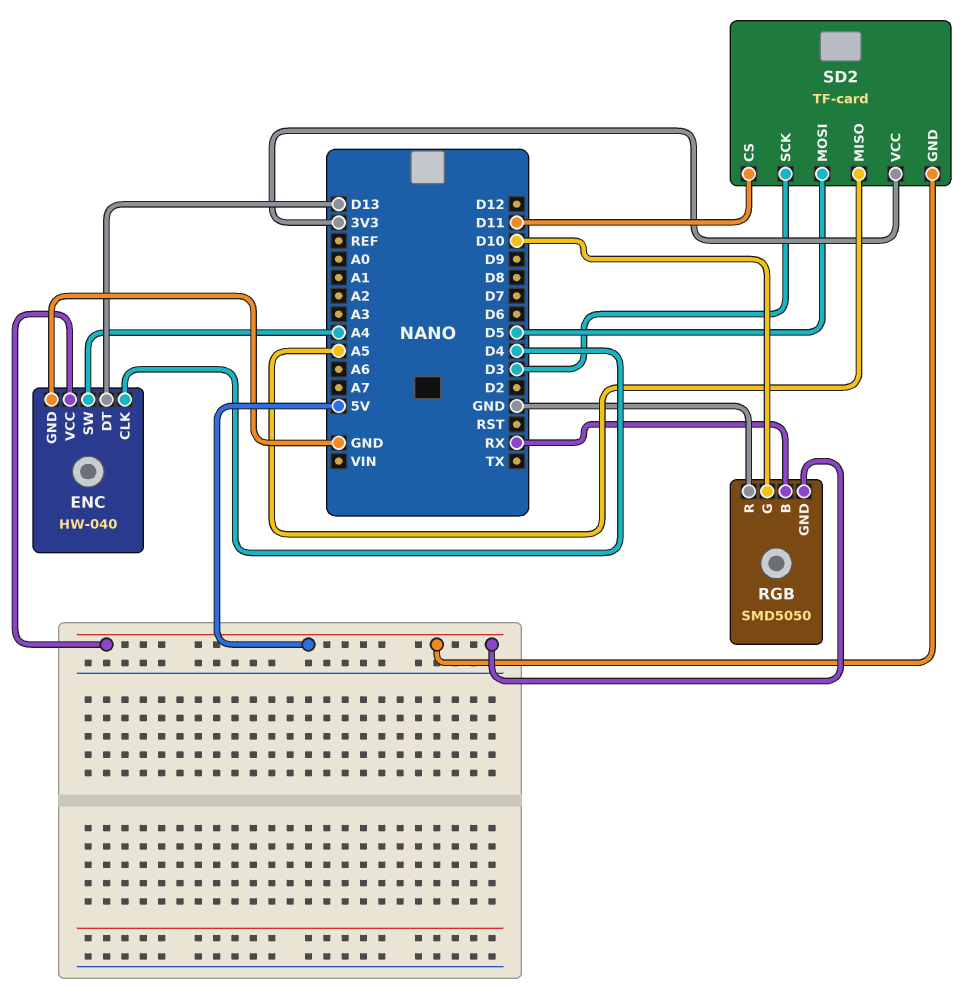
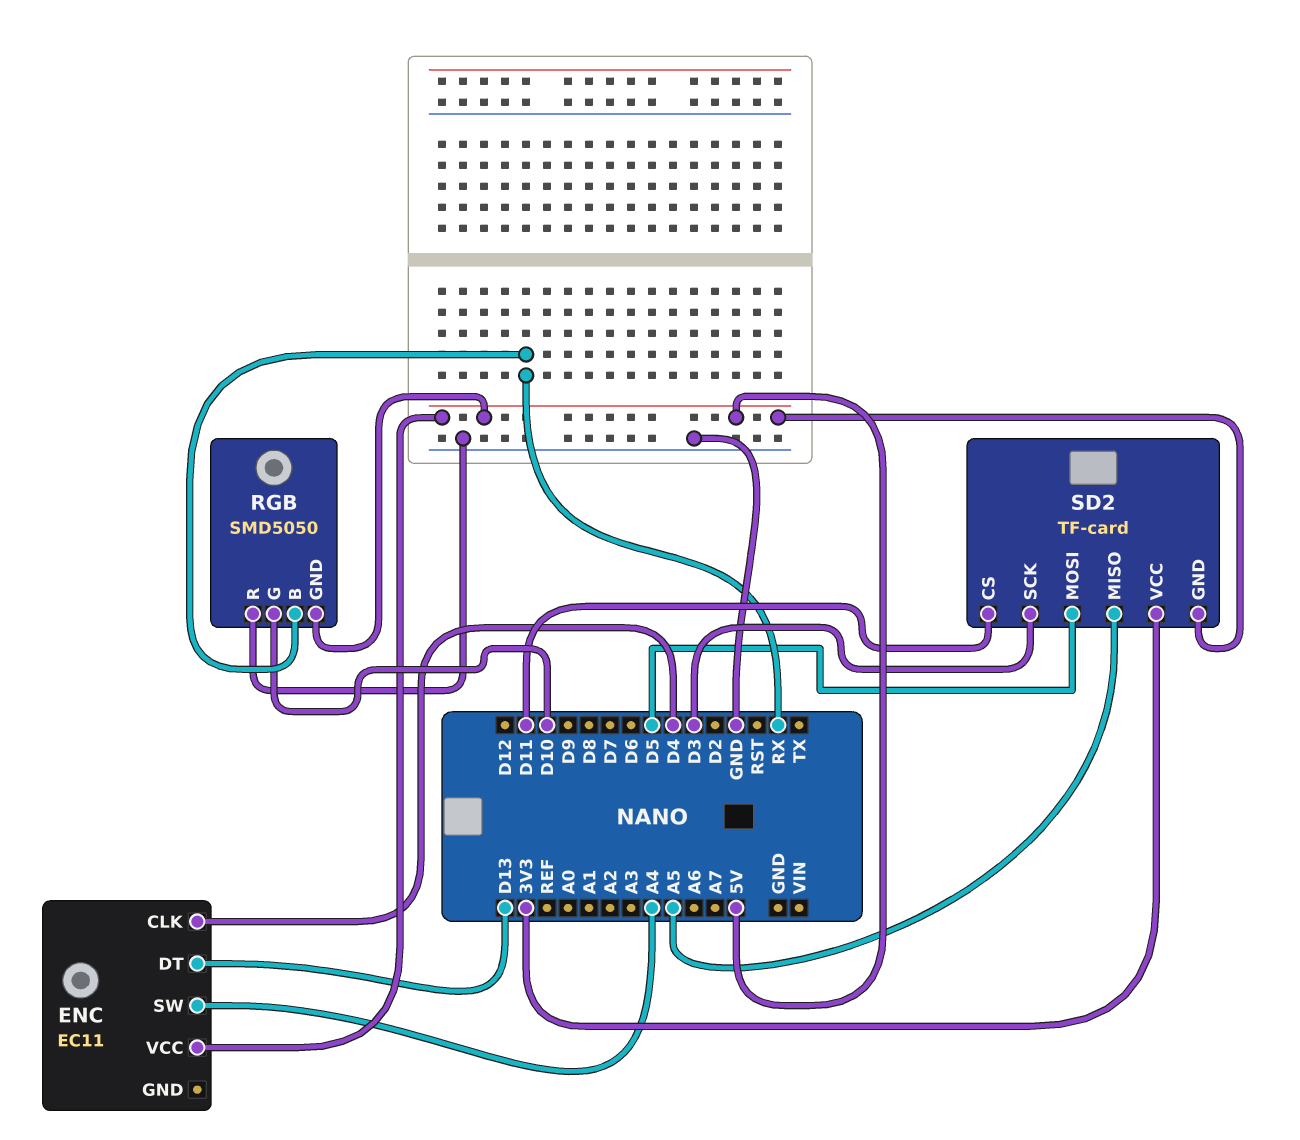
ENC: HW-040 -> EC11
ENC pin GND: GND -> none

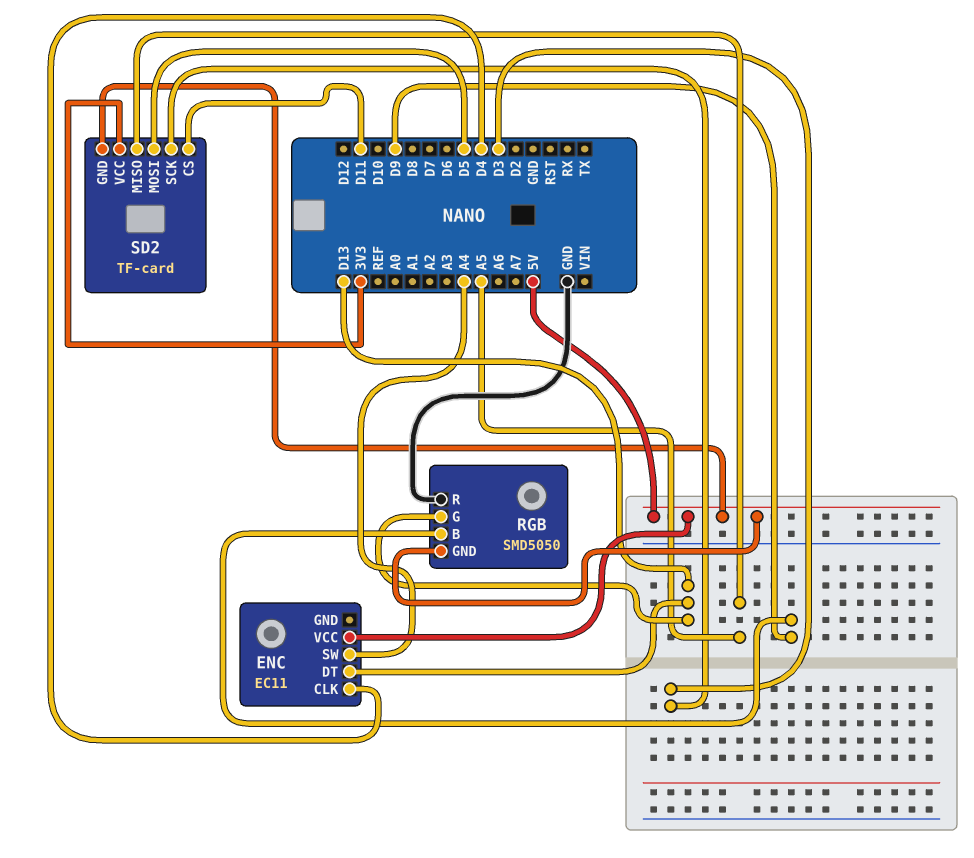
RGB pin B: RX -> D9
RGB pin G: D10 -> D13

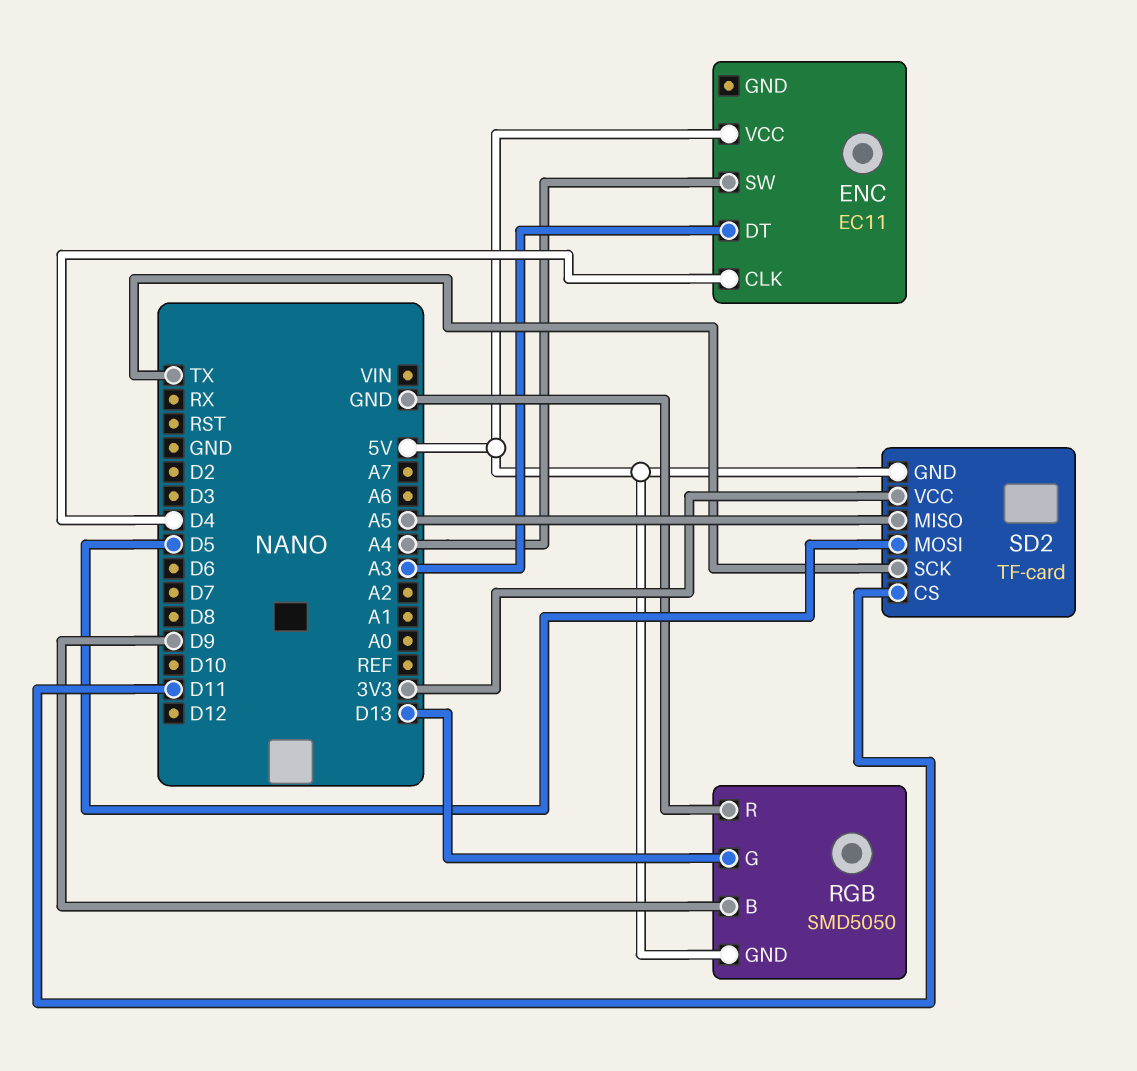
ENC pin DT: D13 -> A3
SD2 pin SCK: D3 -> TX

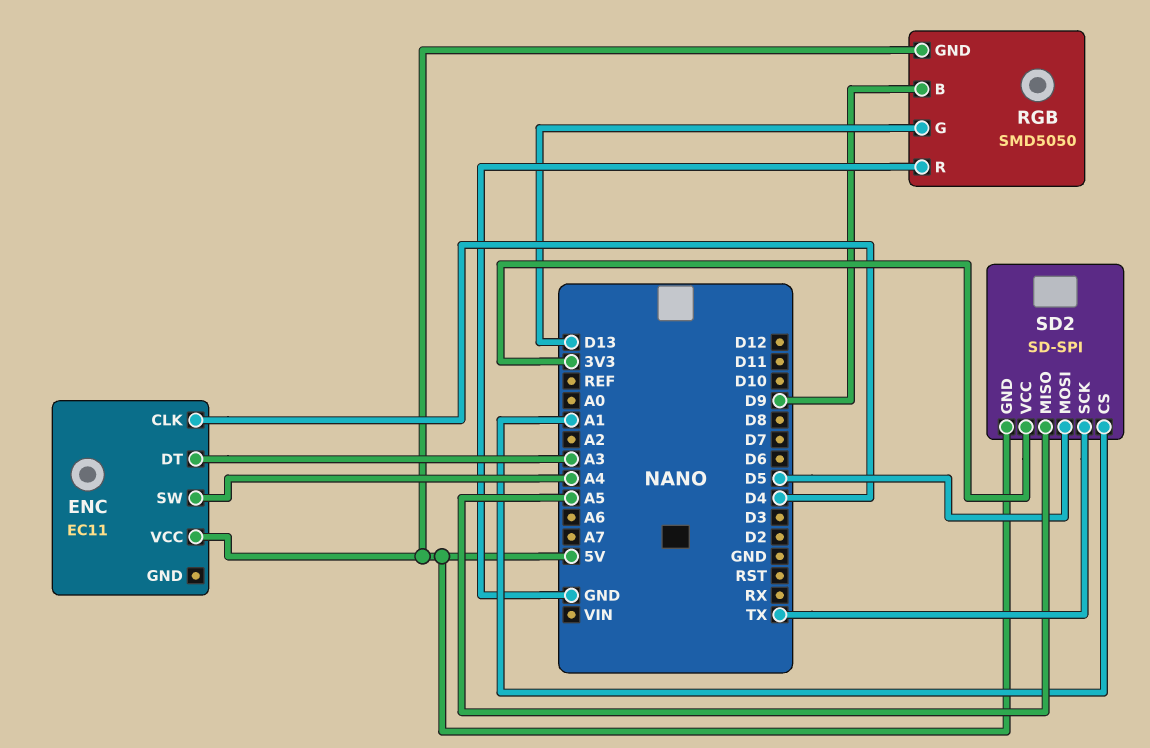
SD2: TF-card -> SD-SPI
SD2 pin CS: D11 -> A1

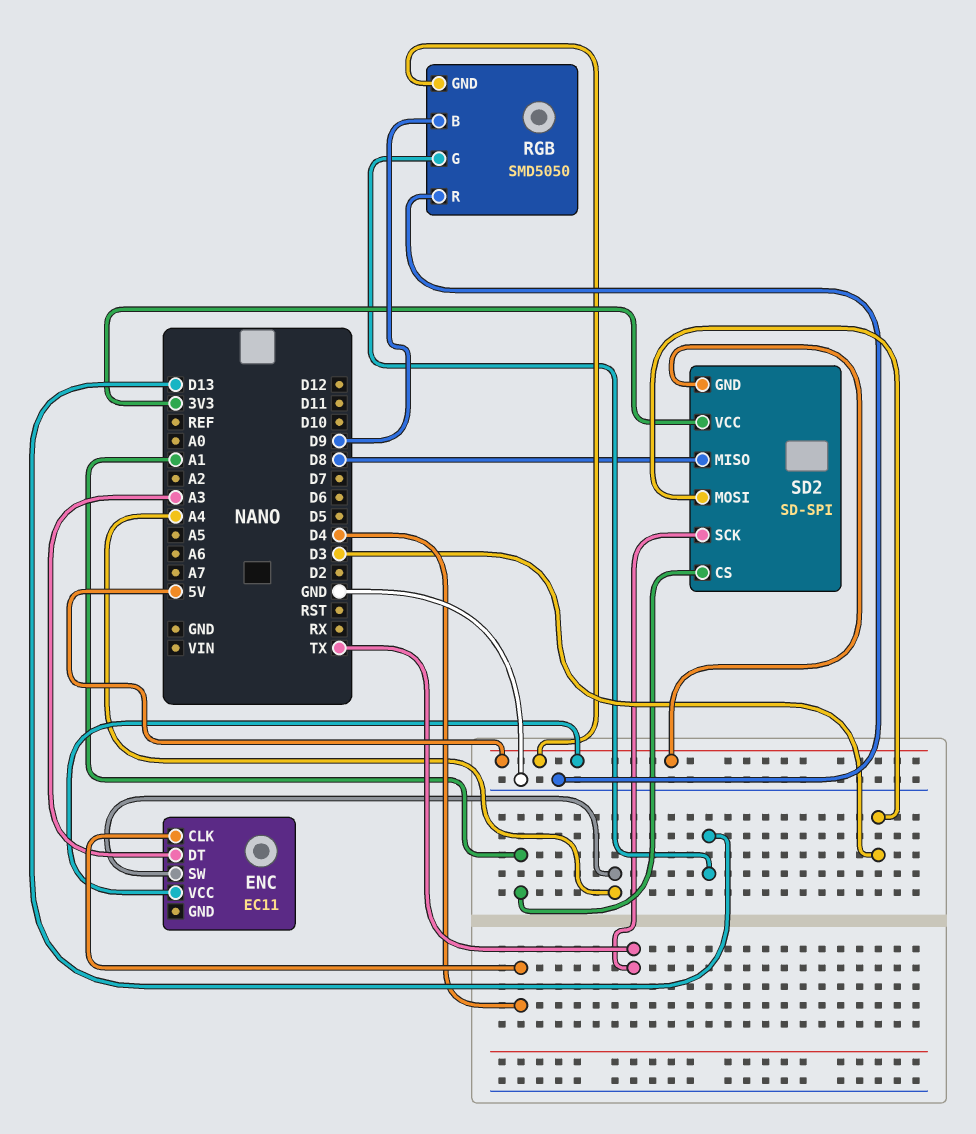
SD2 pin MISO: A5 -> D8
SD2 pin MOSI: D5 -> D3

